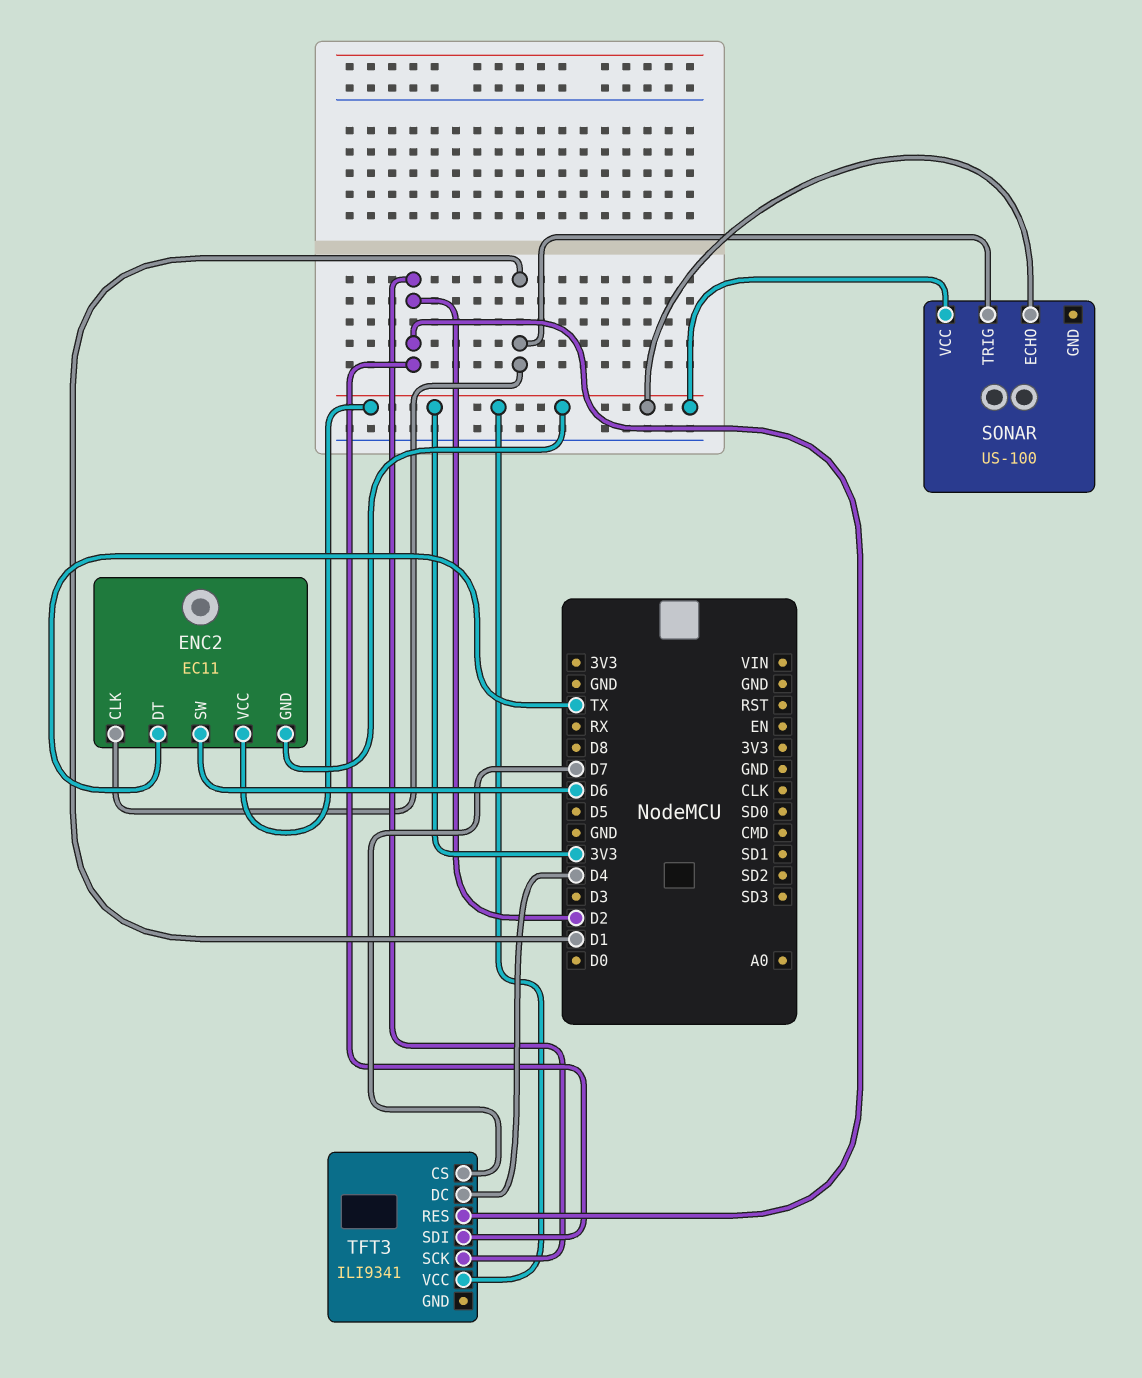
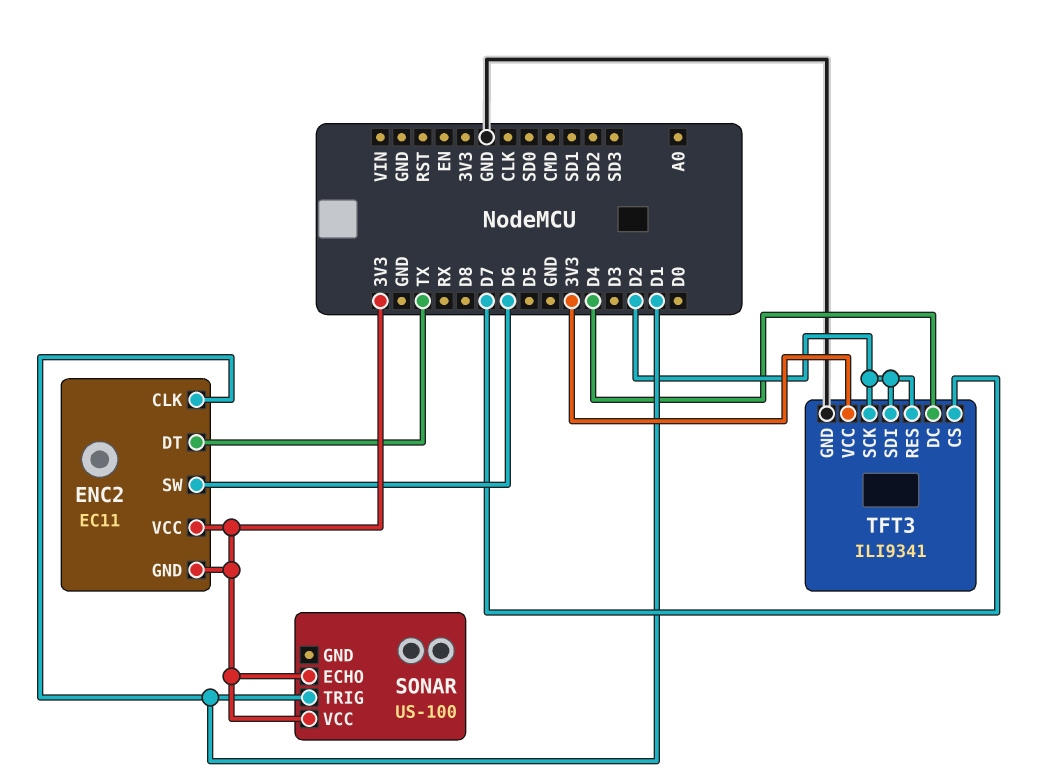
TFT3 pin GND: none -> GND

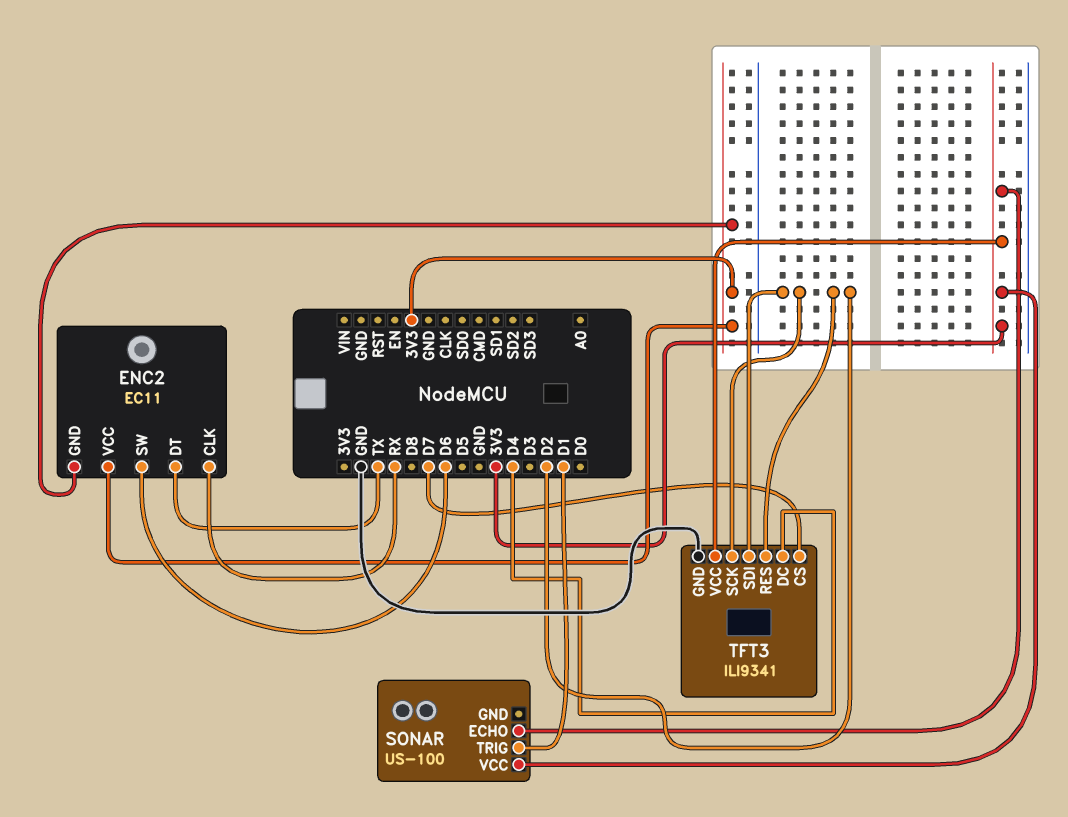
ENC2 pin CLK: D1 -> RX

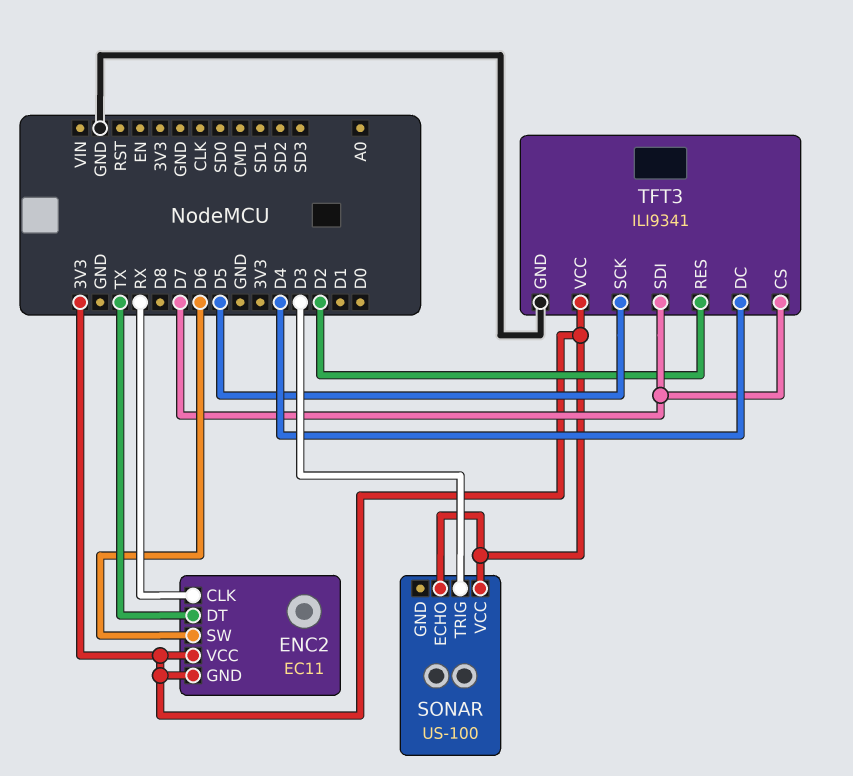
SONAR pin TRIG: D1 -> D3
TFT3 pin SCK: D2 -> D5
TFT3 pin SDI: D2 -> D7

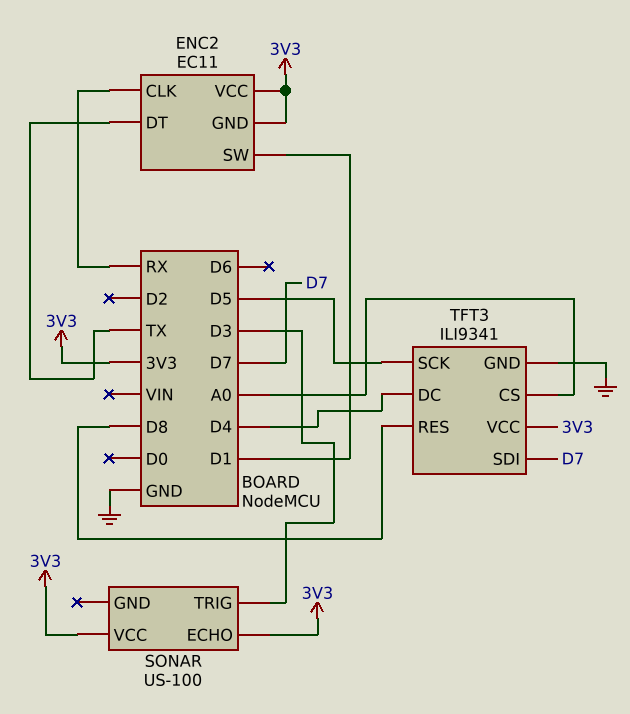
ENC2 pin SW: D6 -> D1
TFT3 pin CS: D7 -> A0
TFT3 pin RES: D2 -> D8

